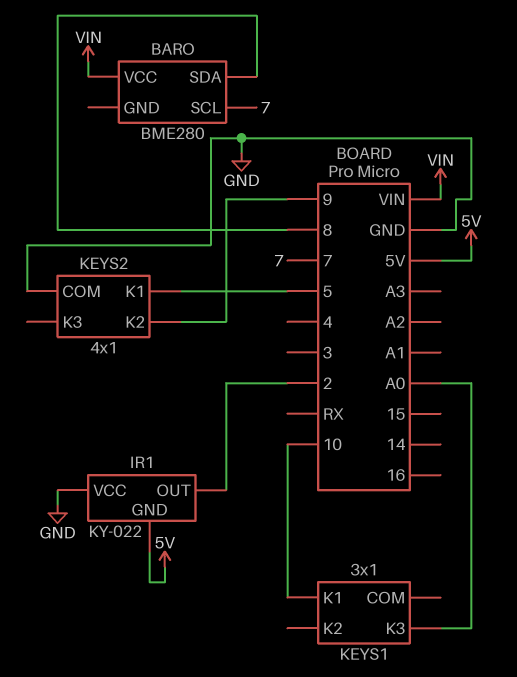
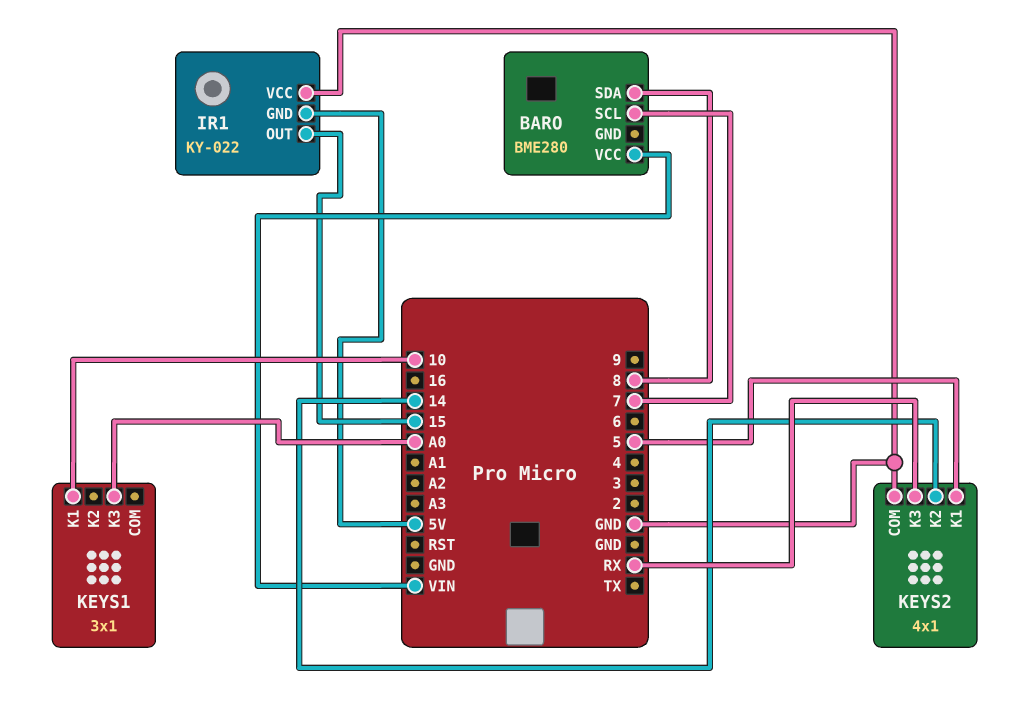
IR1 pin OUT: 2 -> 15
KEYS2 pin K2: 9 -> 14
KEYS2 pin K3: none -> RX

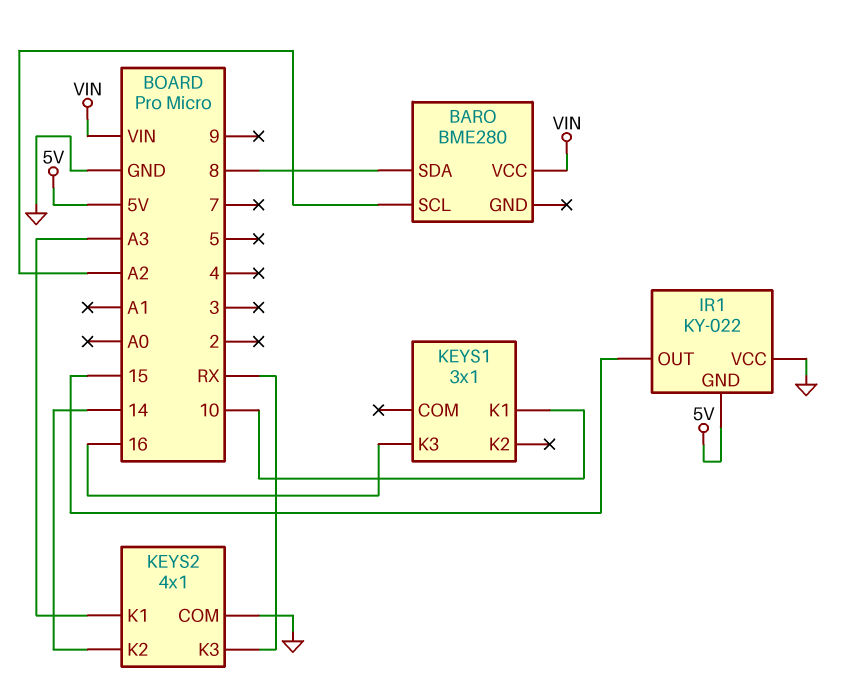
BARO pin SCL: 7 -> A2
KEYS1 pin K3: A0 -> 16
KEYS2 pin K1: 5 -> A3

